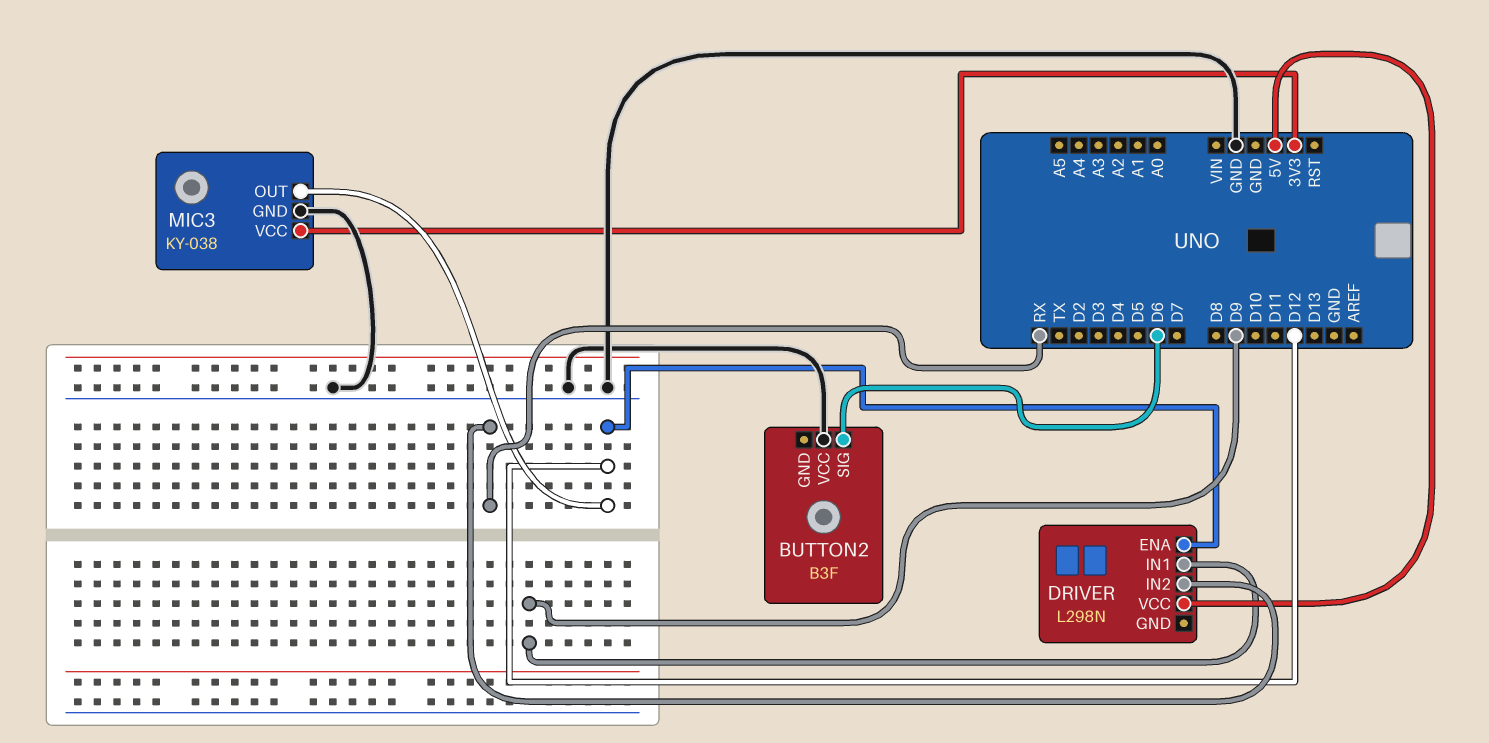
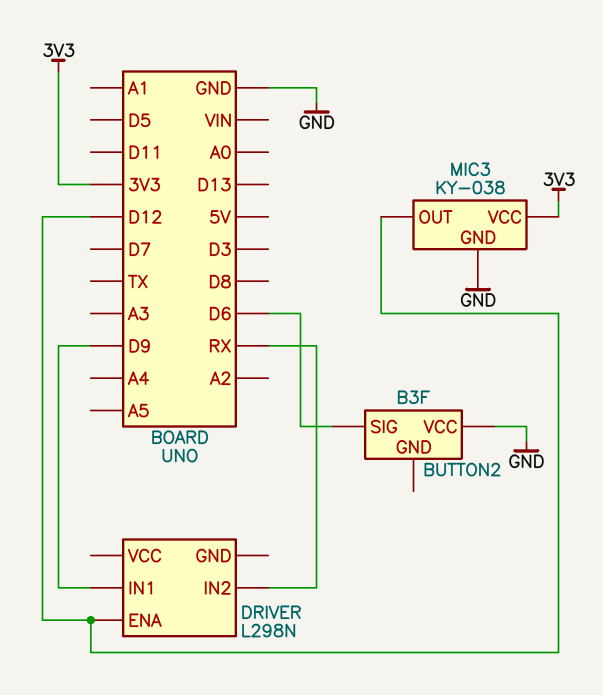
DRIVER pin VCC: 5V -> none

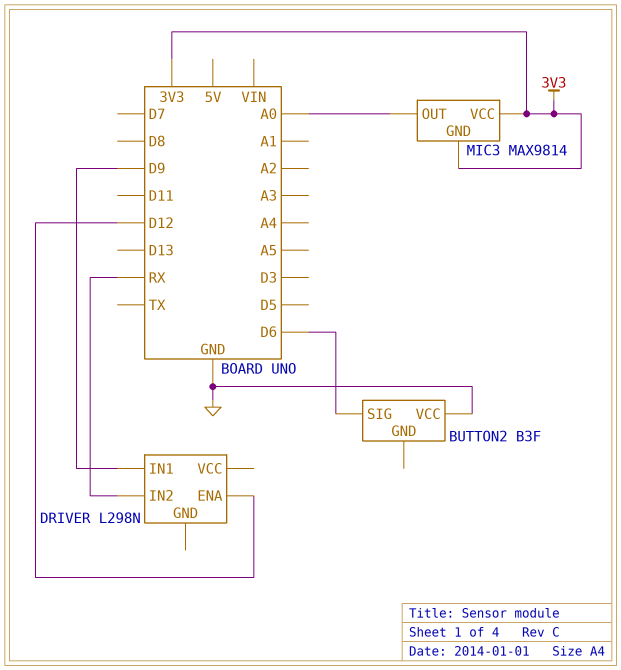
MIC3: KY-038 -> MAX9814
MIC3 pin GND: GND -> 3V3
MIC3 pin OUT: D12 -> A0

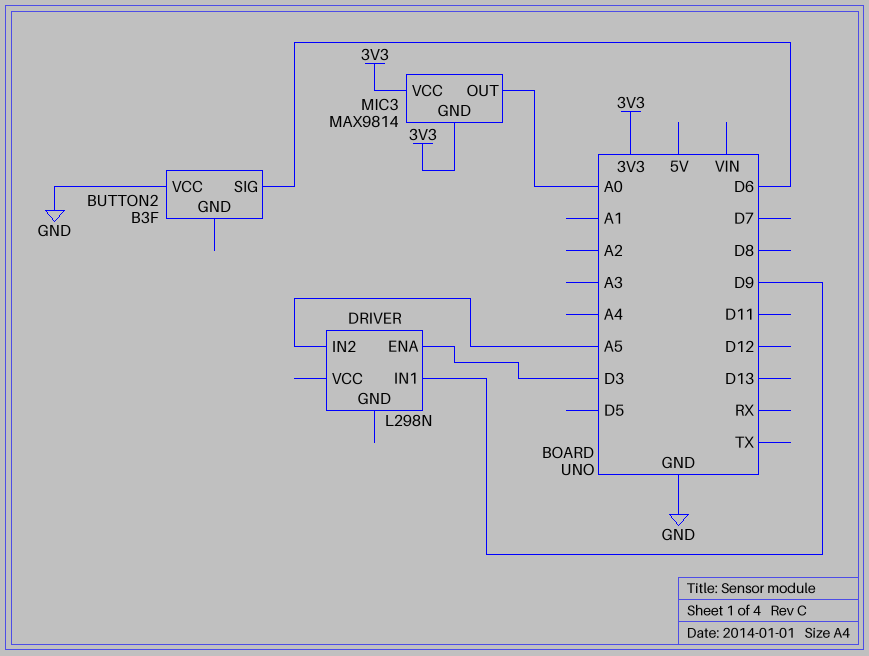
DRIVER pin ENA: D12 -> D3
DRIVER pin IN2: RX -> A5

